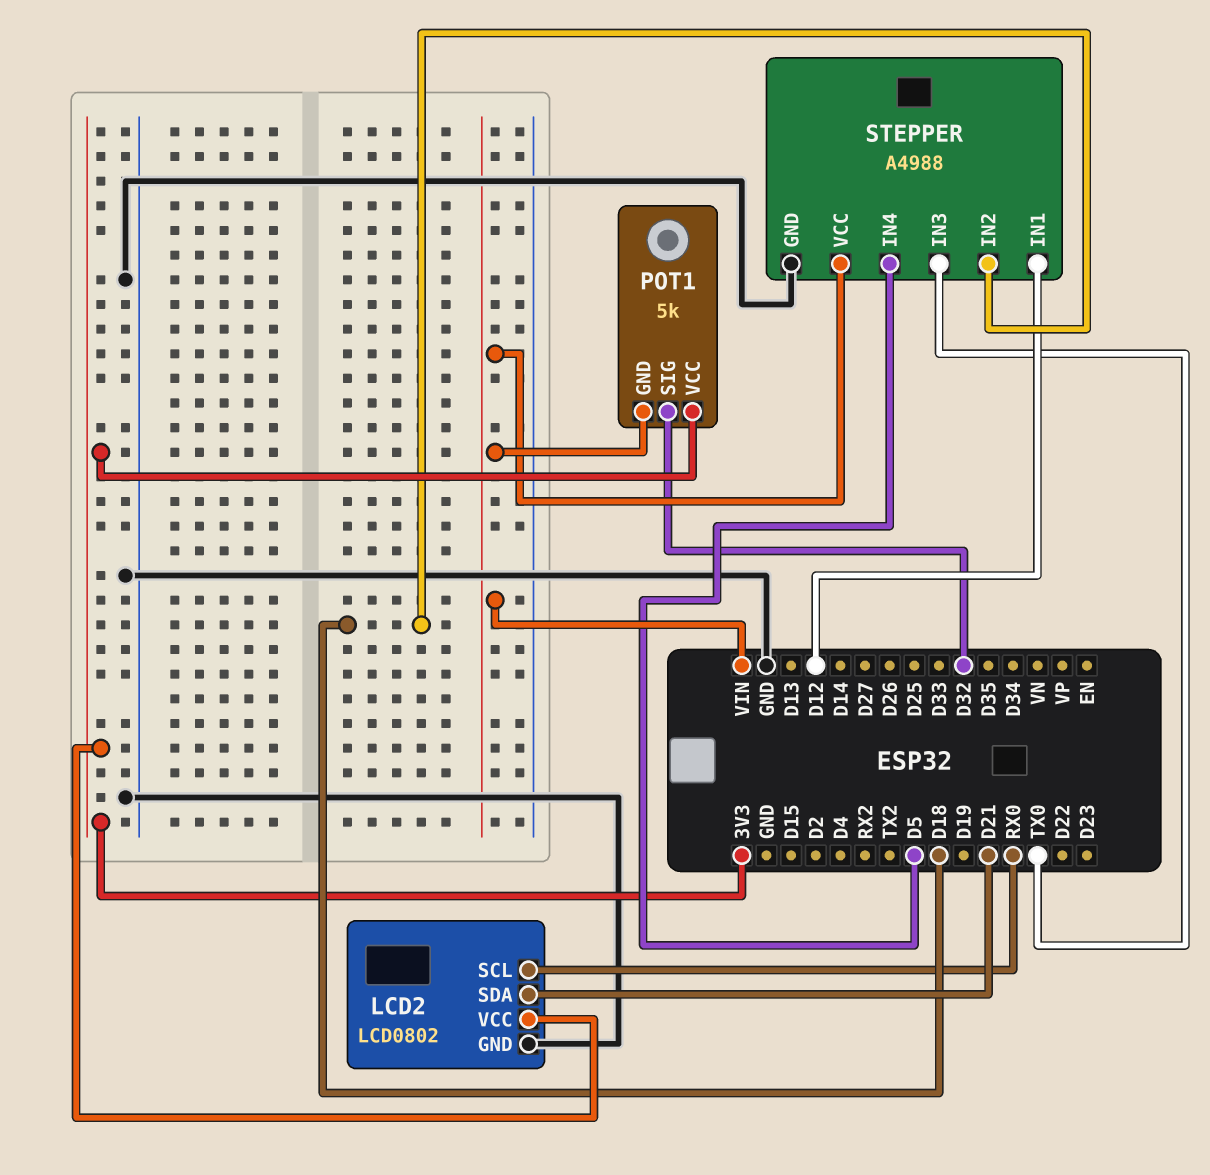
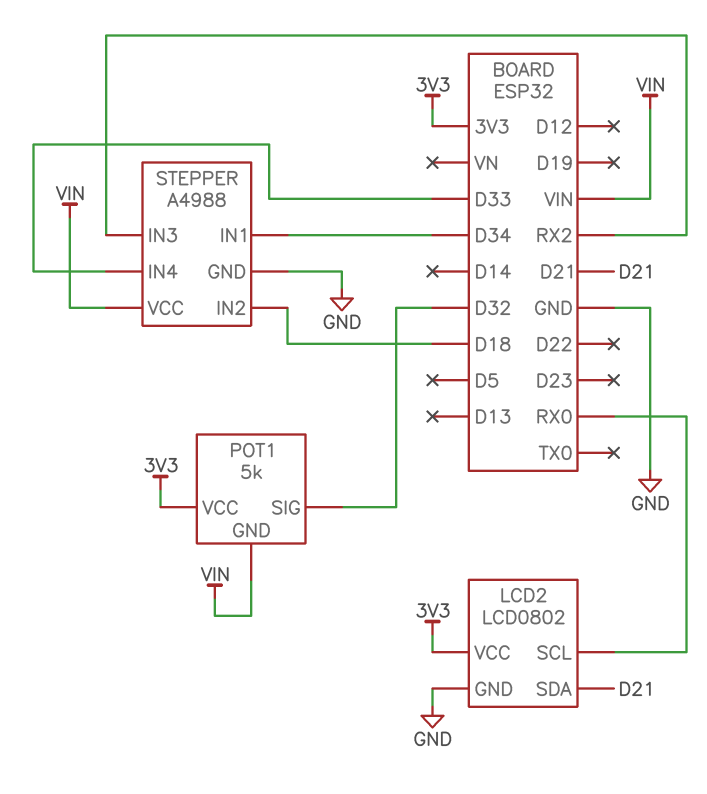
STEPPER pin IN1: D12 -> D34
STEPPER pin IN3: TX0 -> RX2
STEPPER pin IN4: D5 -> D33

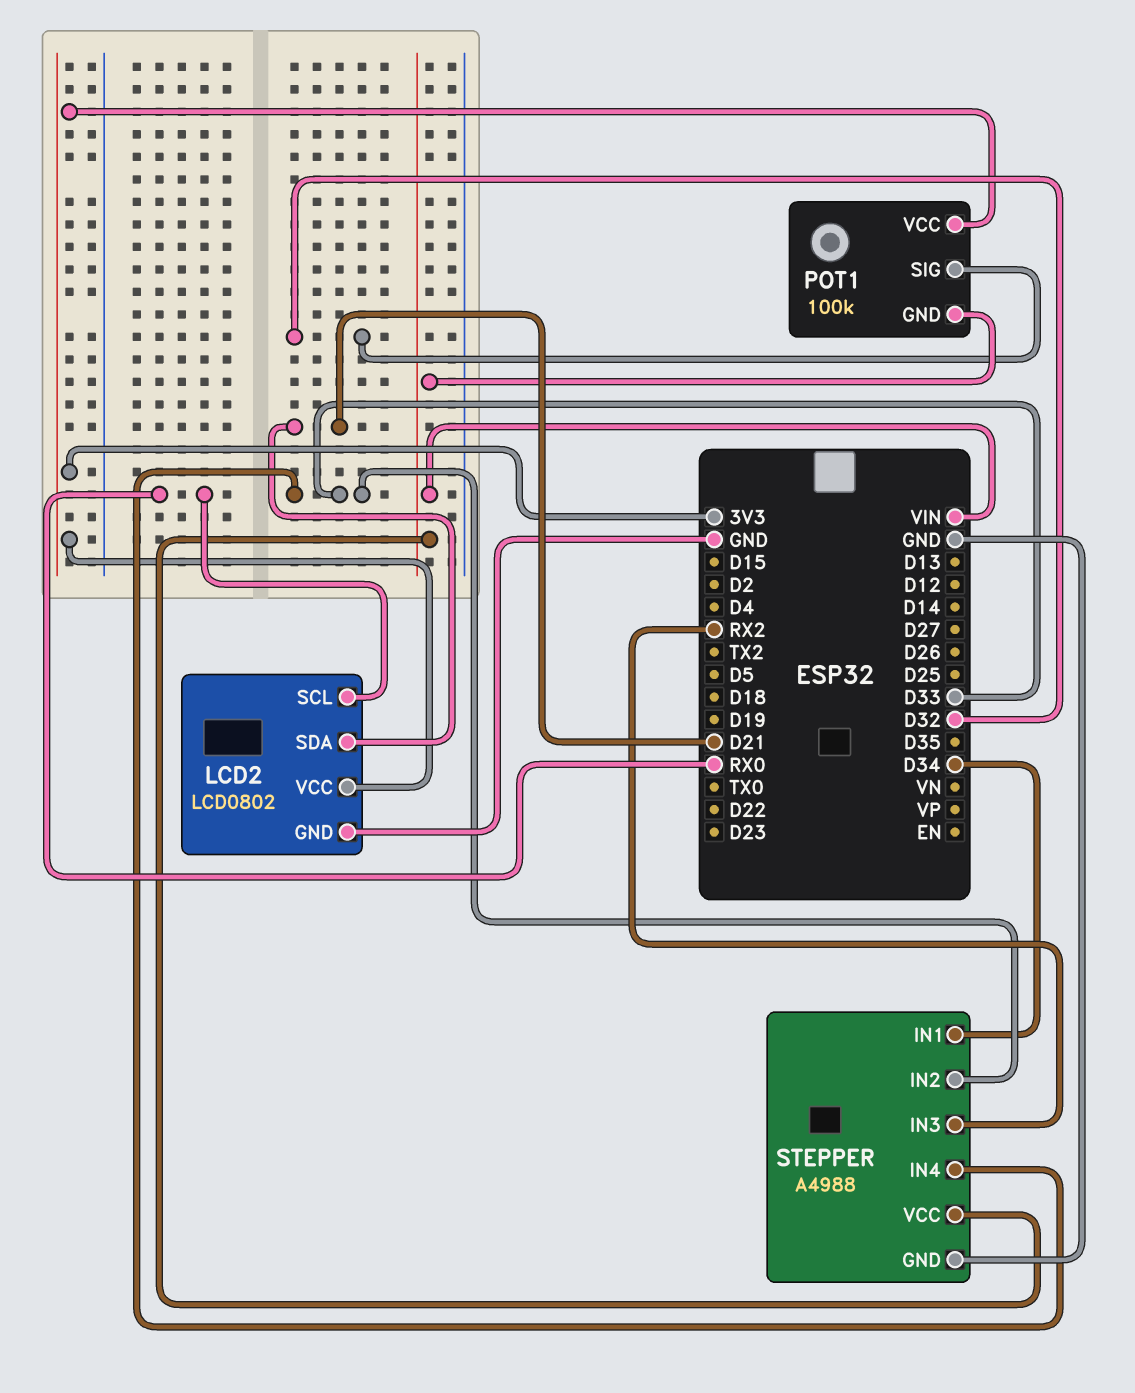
POT1: 5k -> 100k
STEPPER pin IN2: D18 -> D33

